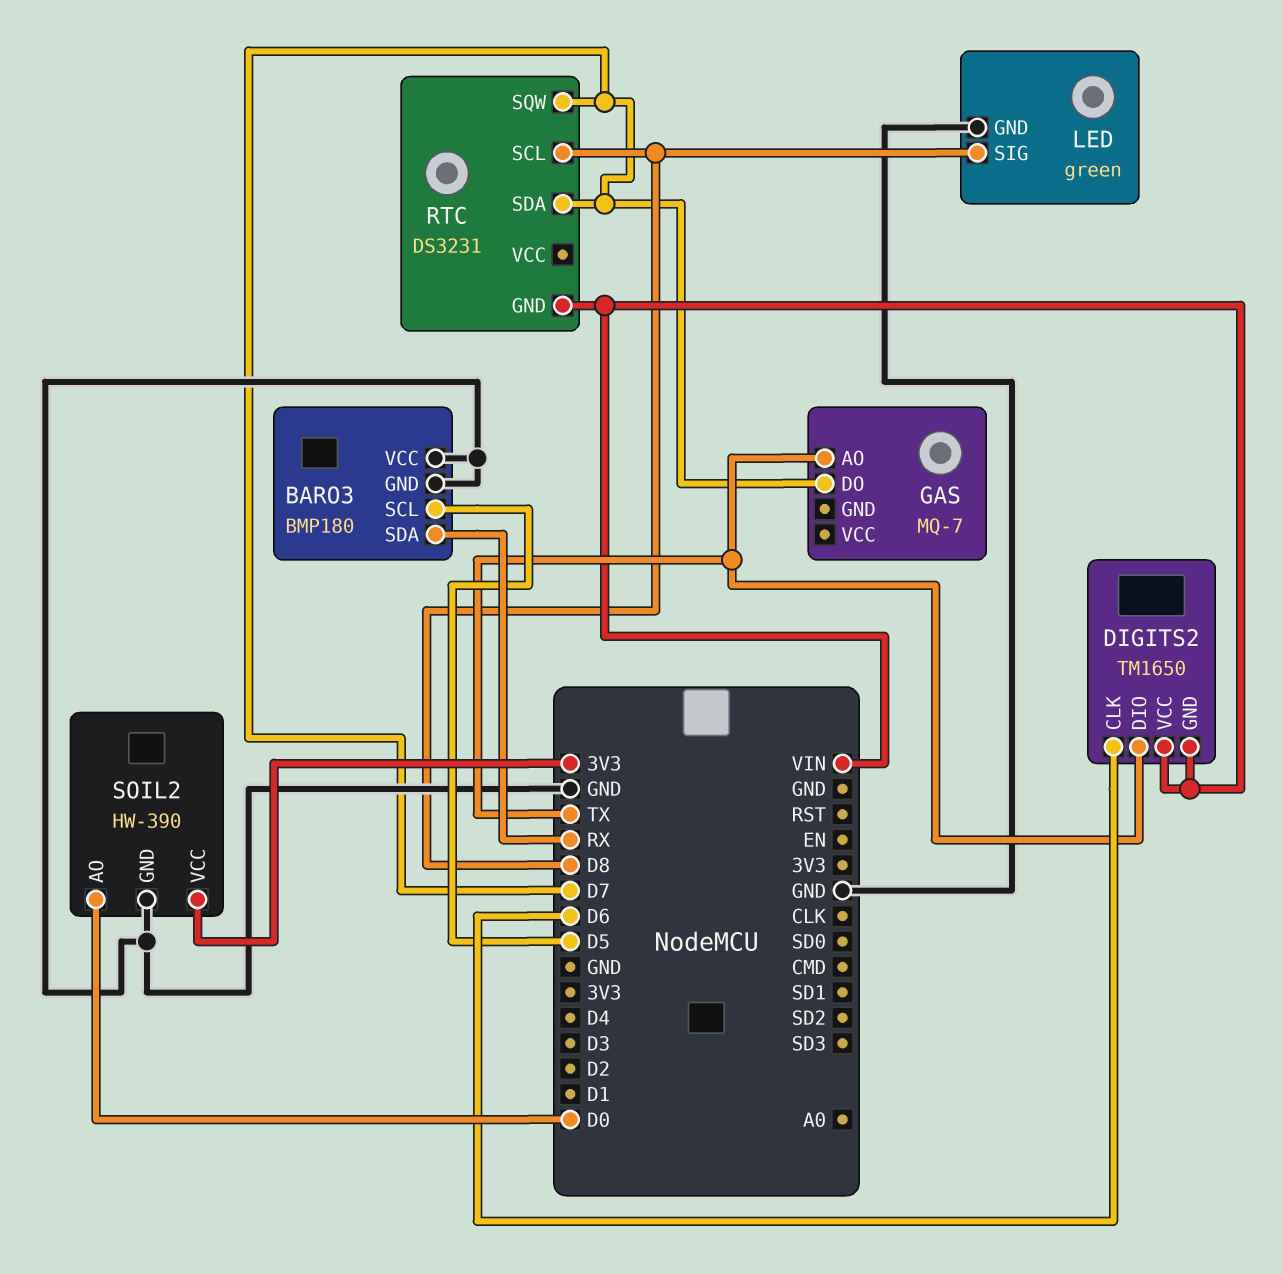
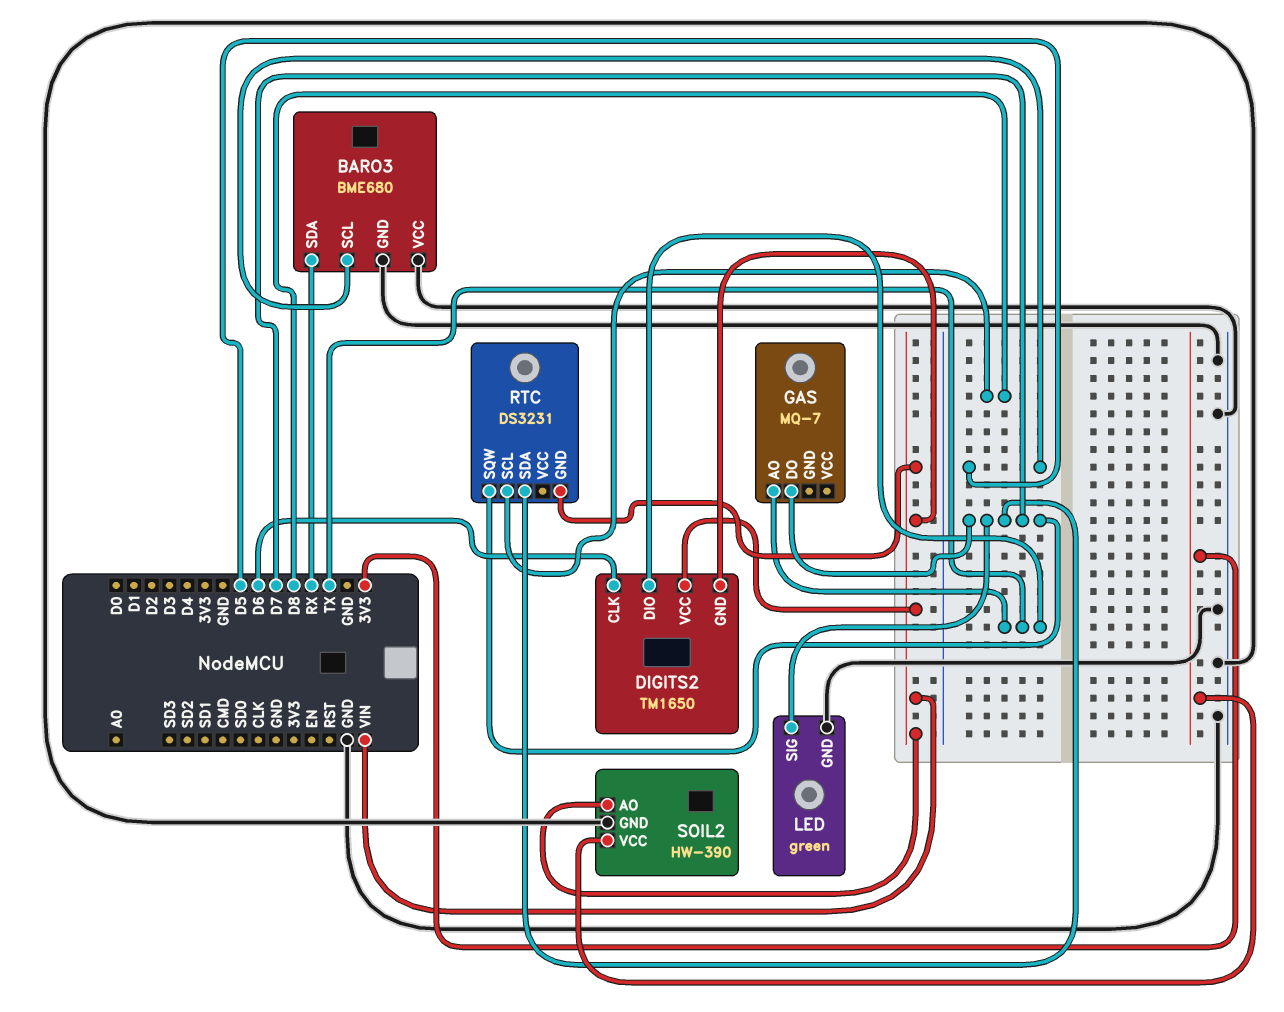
BARO3: BMP180 -> BME680
LED pin SIG: D8 -> D7
SOIL2 pin AO: D0 -> VIN

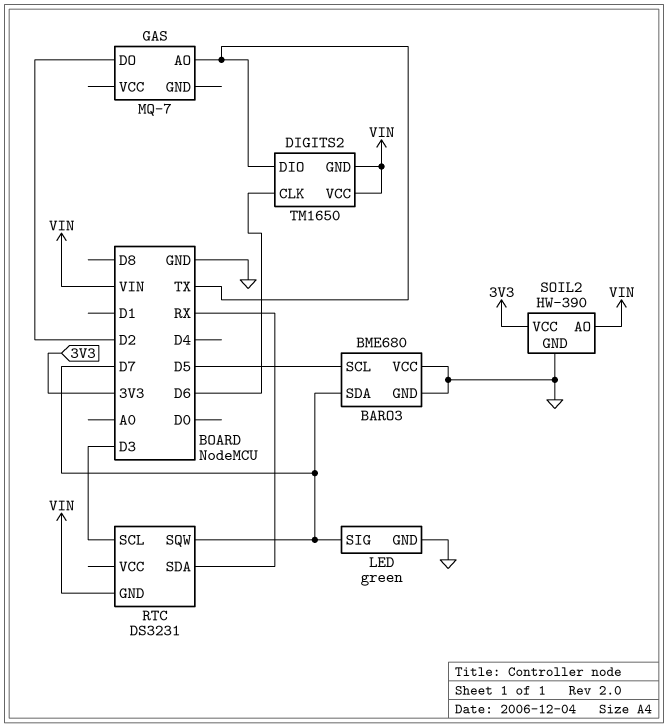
BARO3 pin SDA: RX -> D7
GAS pin DO: D7 -> D2
RTC pin SCL: D8 -> D3
RTC pin SDA: D7 -> RX

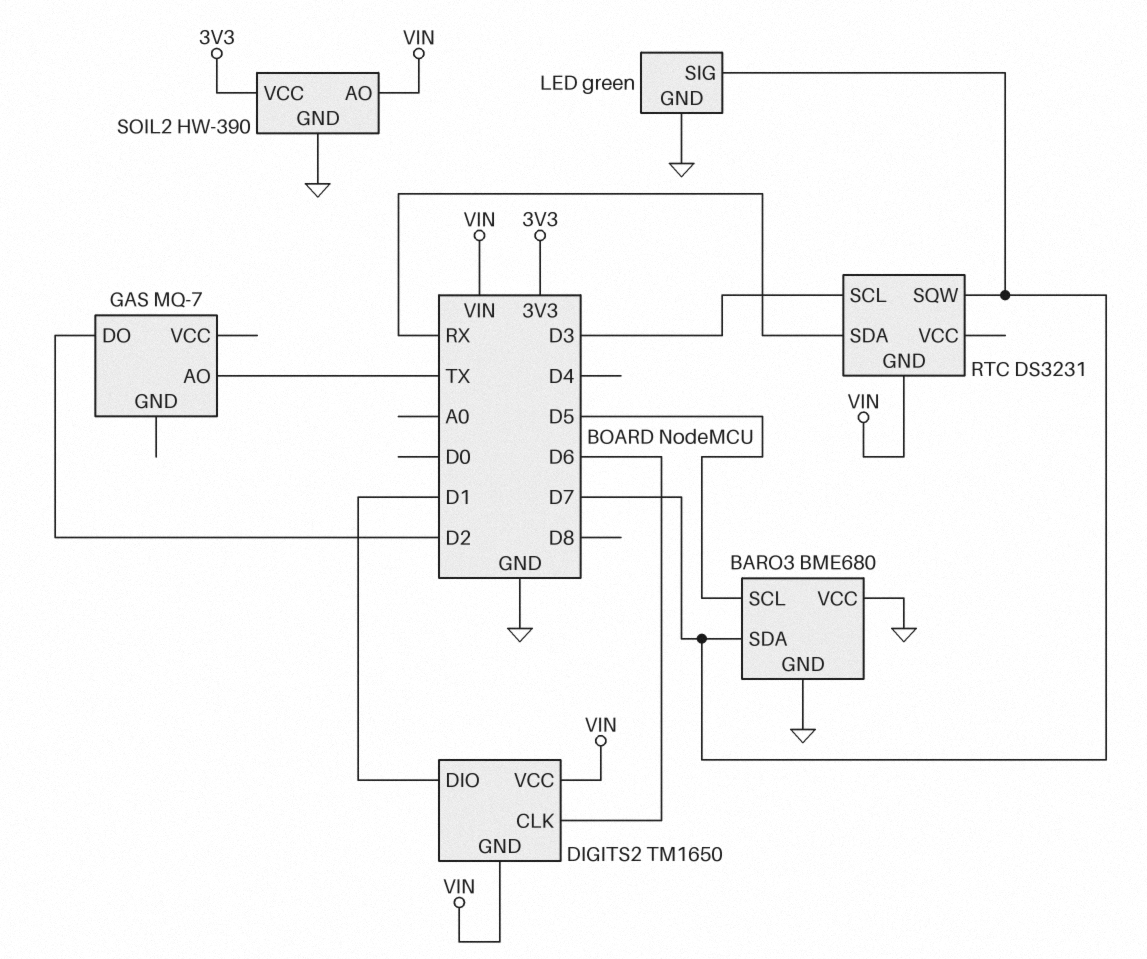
DIGITS2 pin DIO: TX -> D1

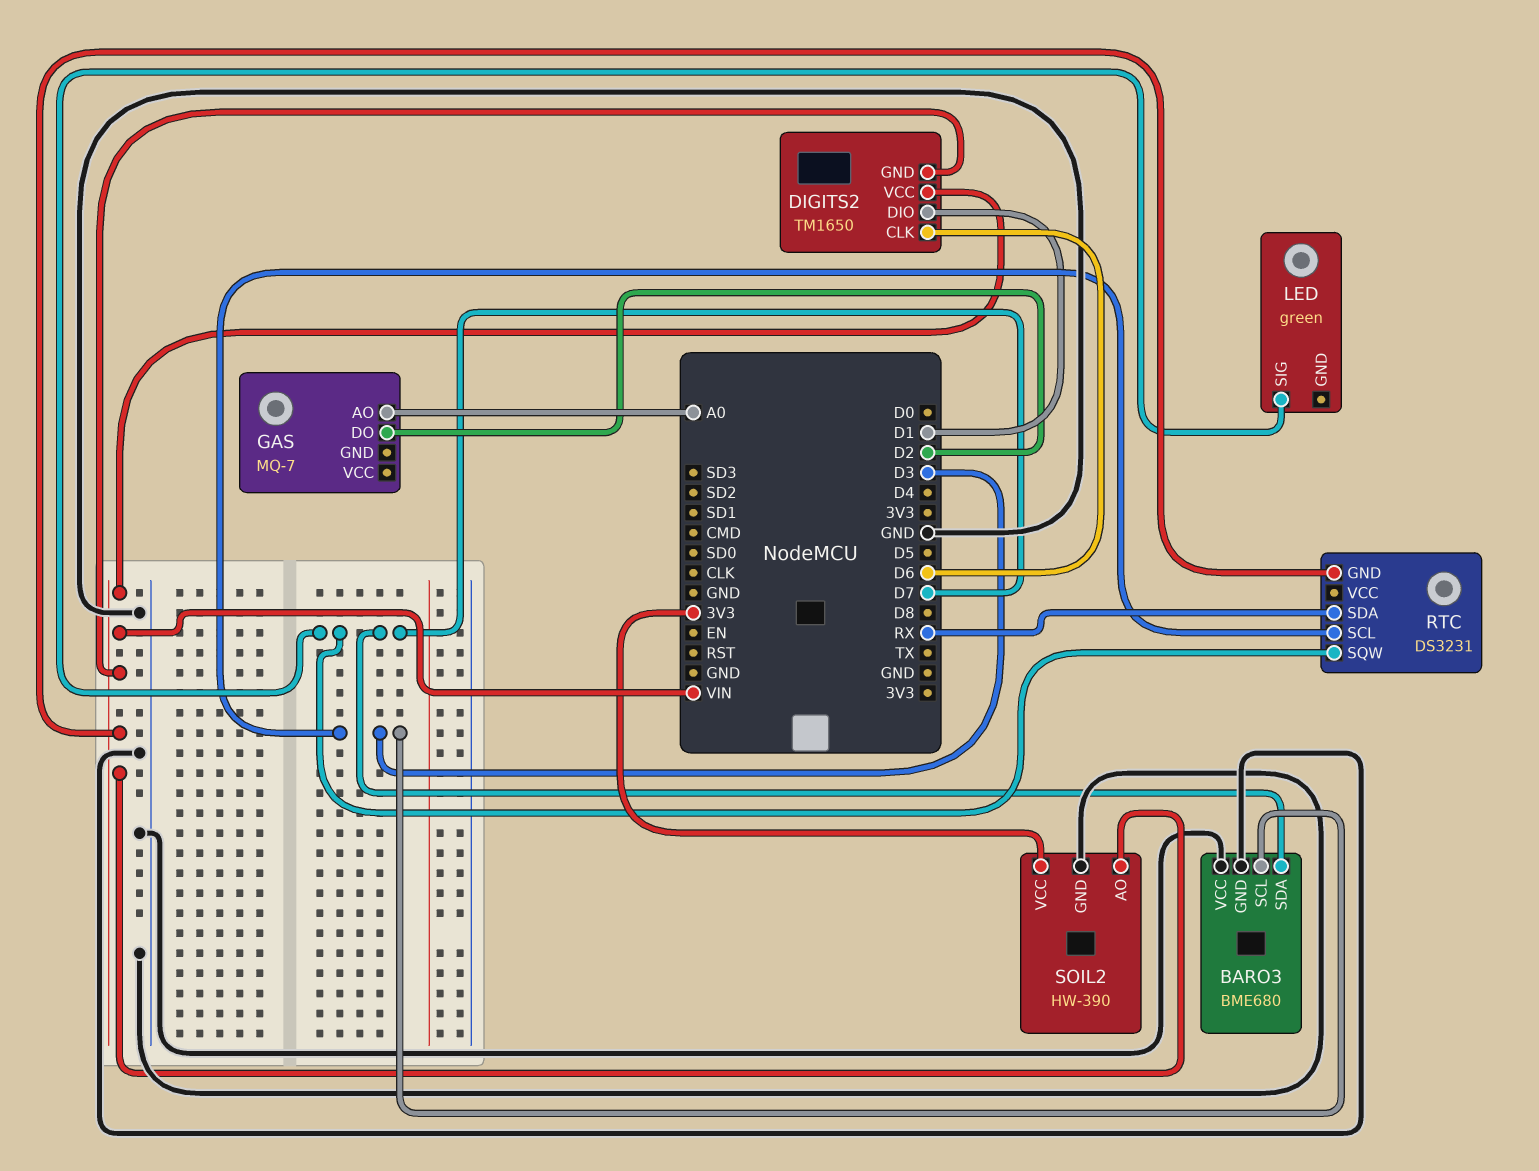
BARO3 pin SCL: D5 -> D3
GAS pin AO: TX -> A0
LED pin GND: GND -> none

